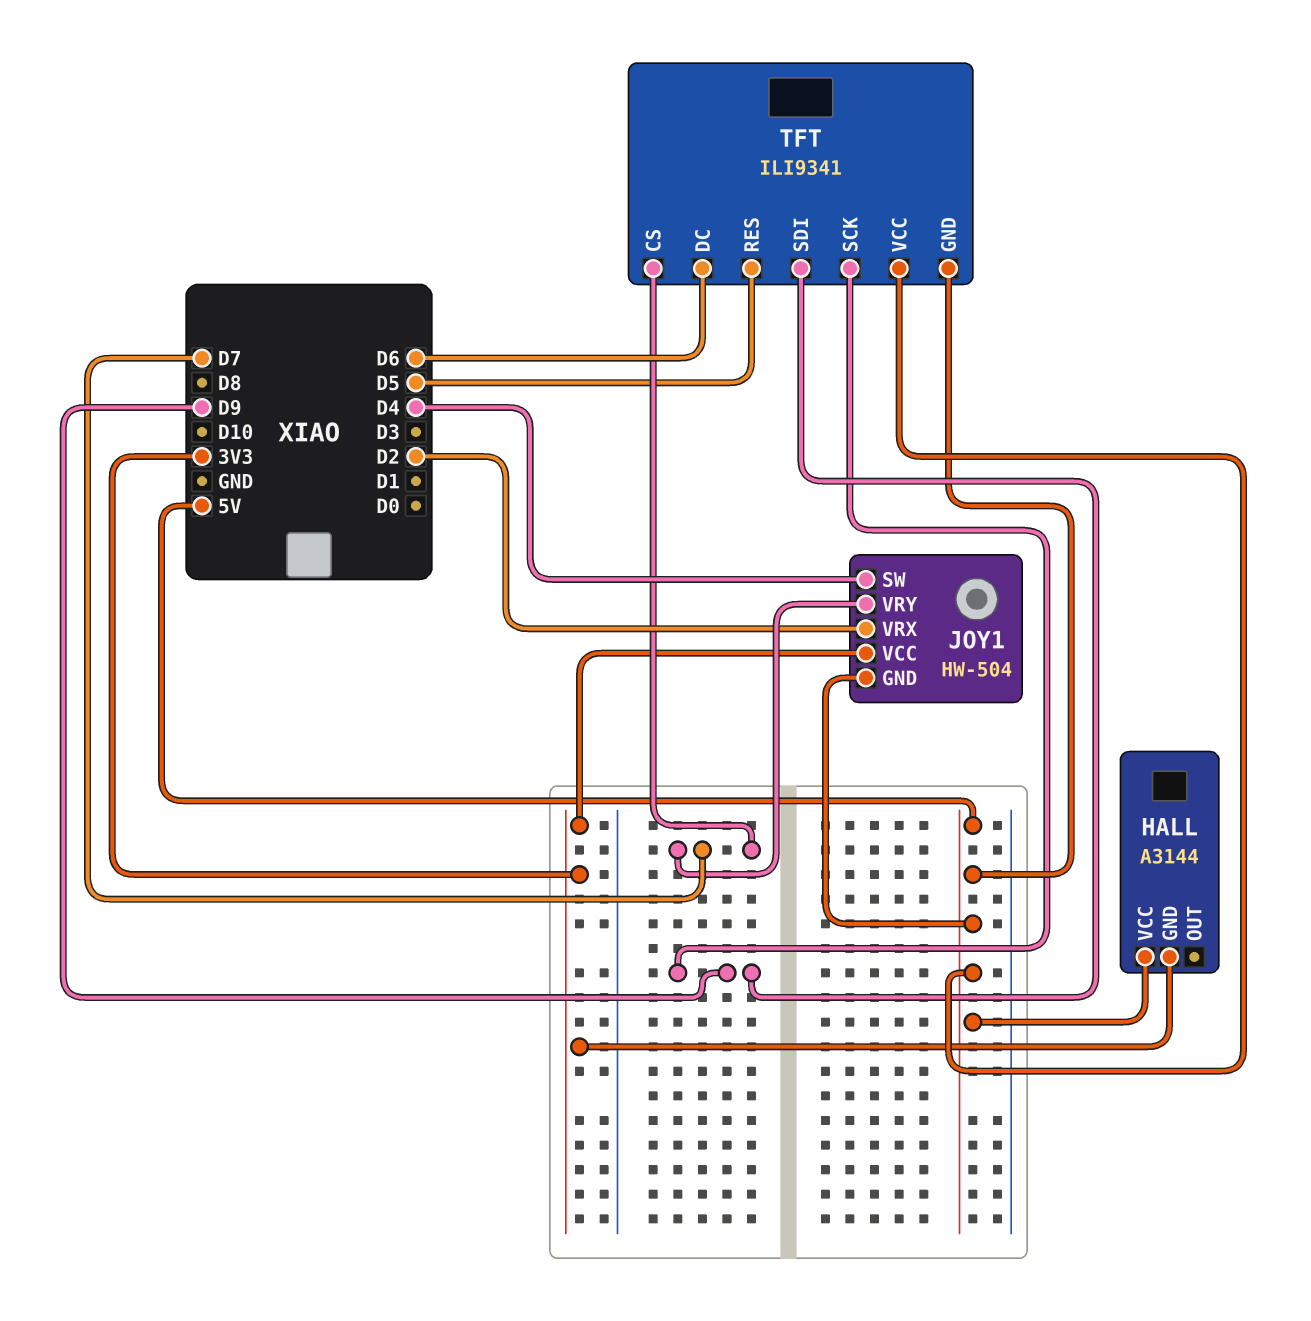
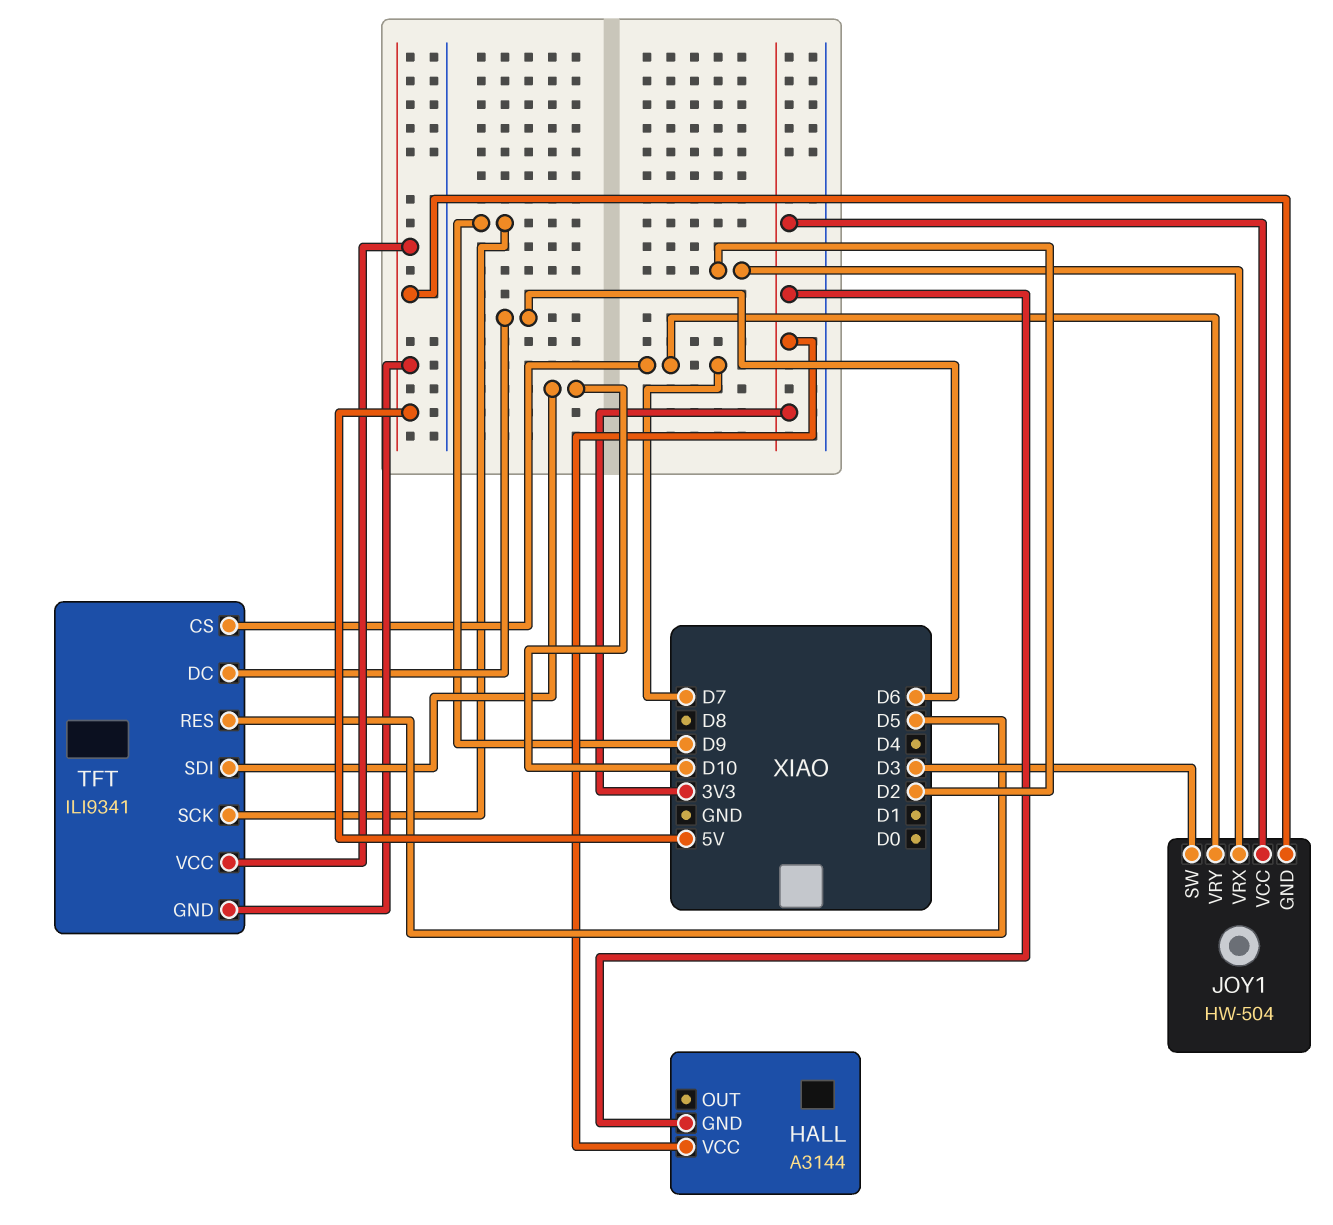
HALL pin VCC: 5V -> 3V3
JOY1 pin SW: D4 -> D3
TFT pin SDI: D9 -> D10

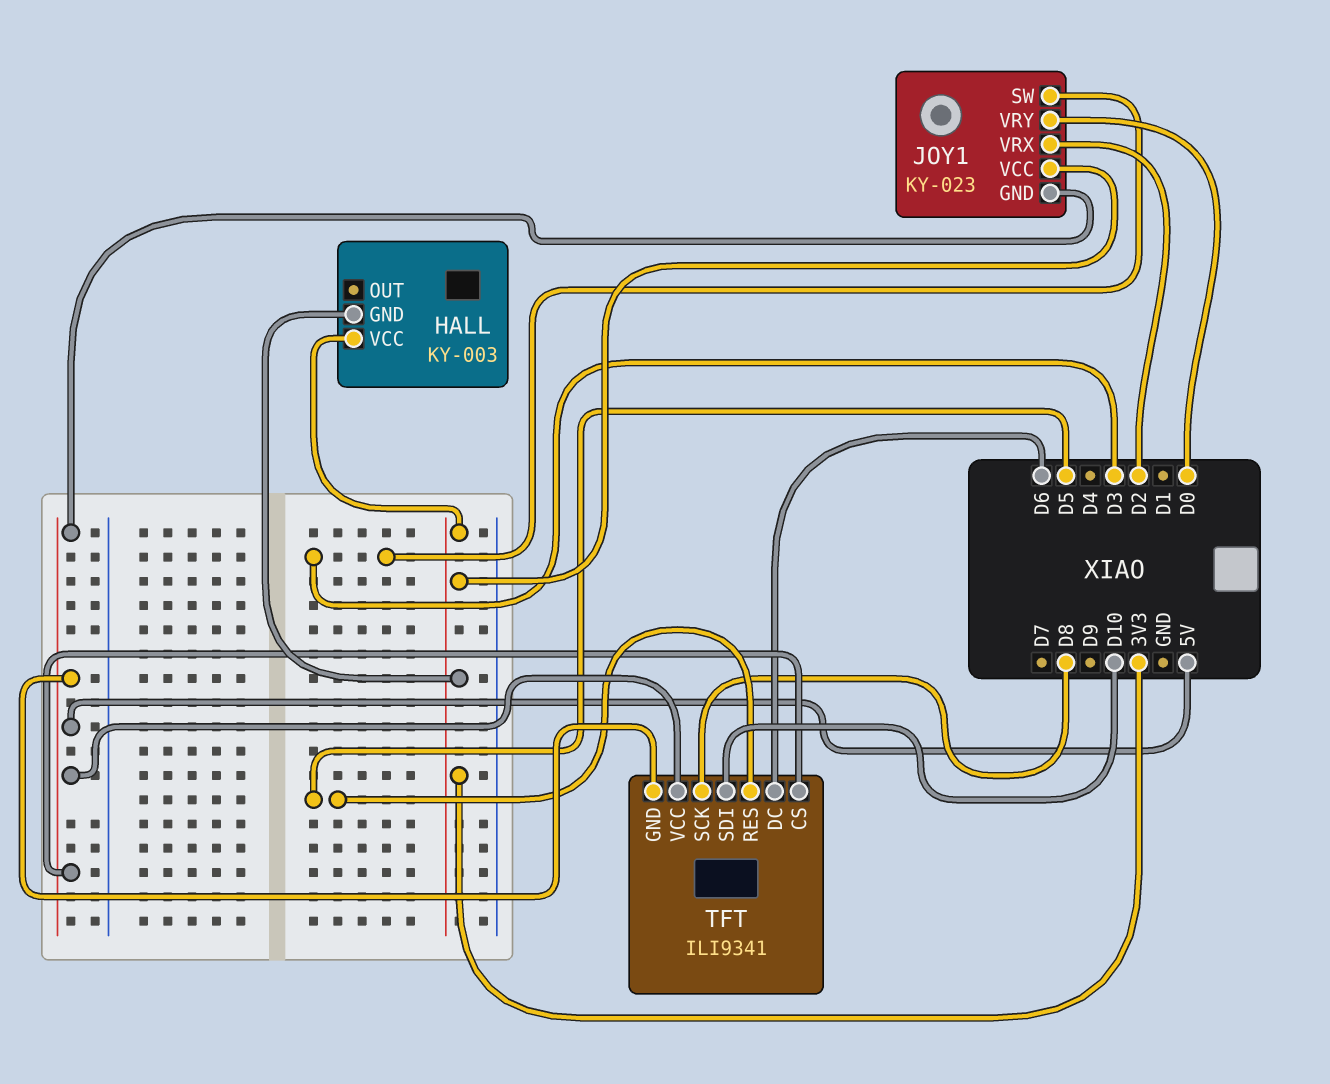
HALL: A3144 -> KY-003
JOY1: HW-504 -> KY-023
JOY1 pin VRY: D7 -> D0
TFT pin CS: D7 -> 5V
TFT pin SCK: D9 -> D8

